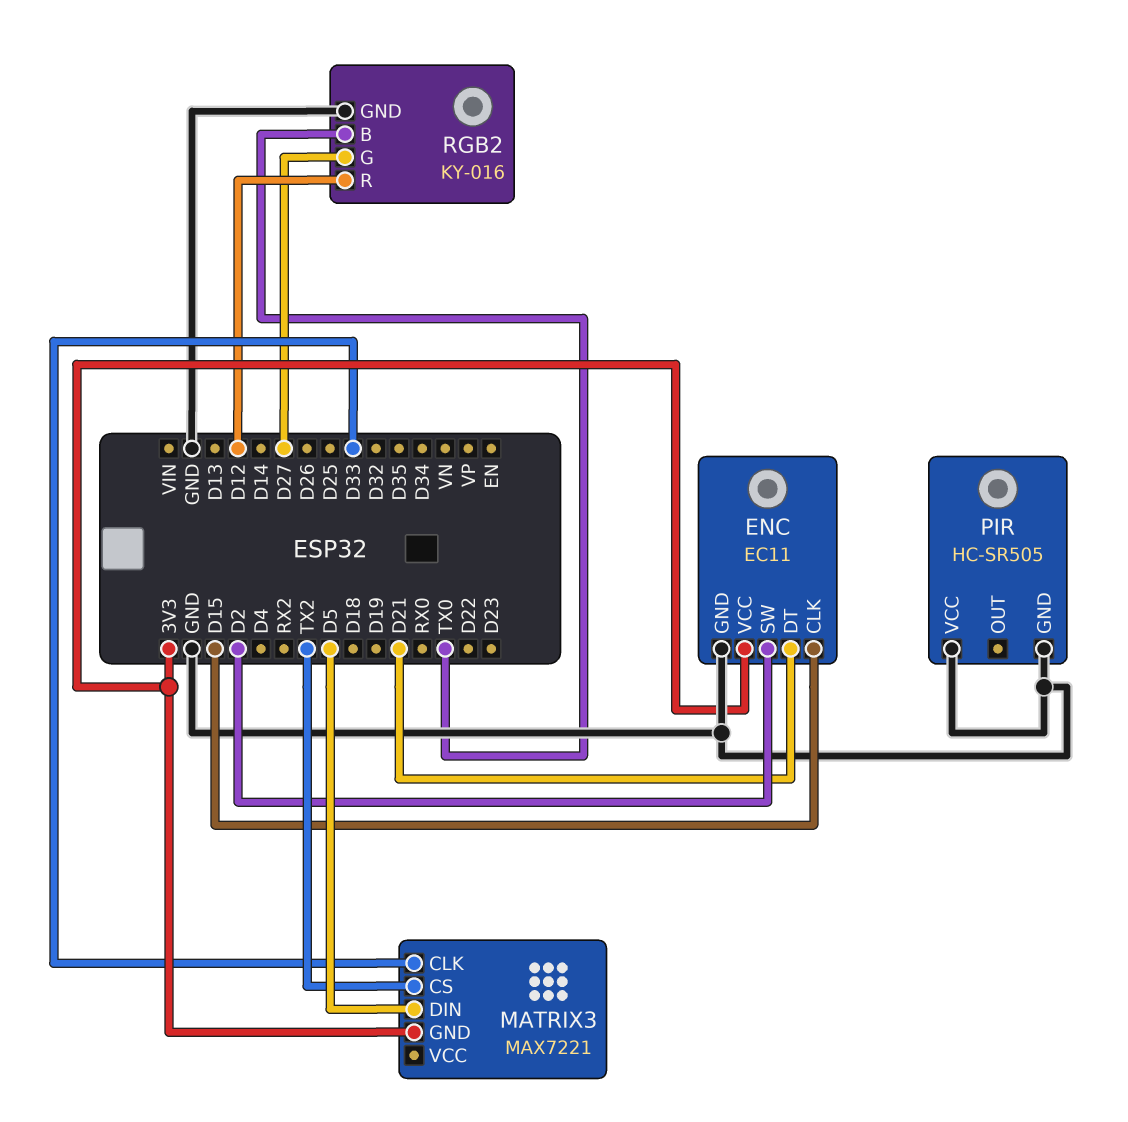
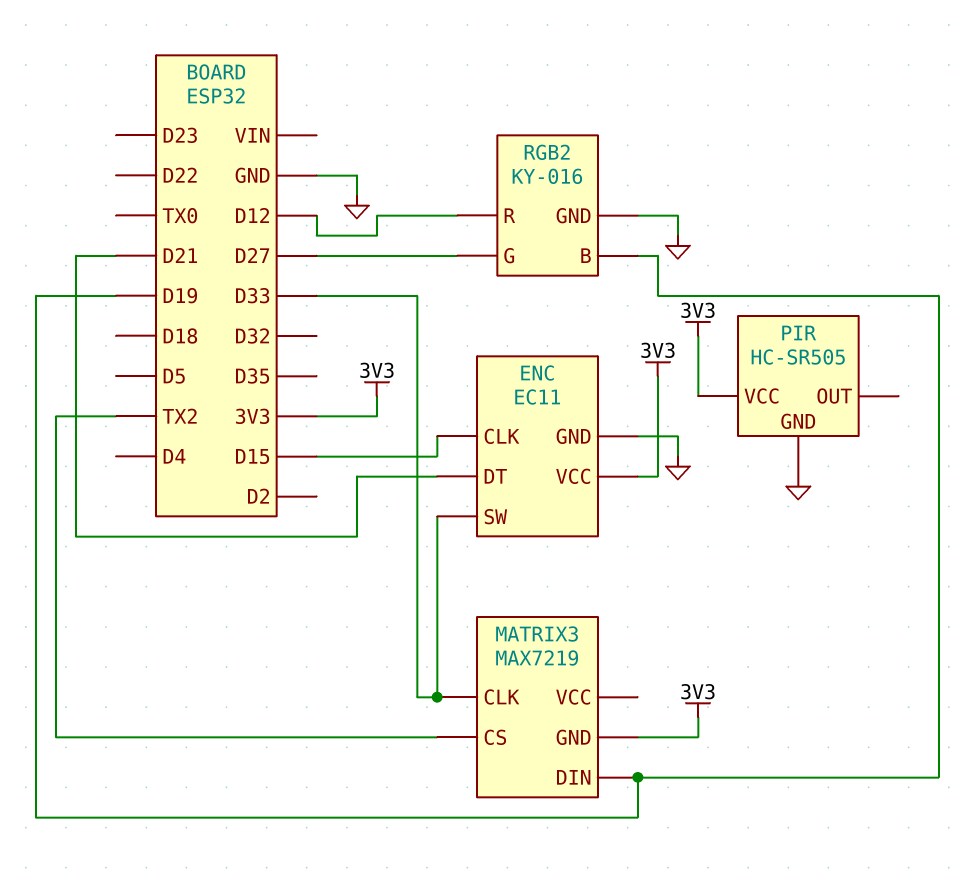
ENC pin SW: D2 -> D33
MATRIX3: MAX7221 -> MAX7219
MATRIX3 pin DIN: D5 -> D19
PIR pin VCC: GND -> 3V3
RGB2 pin B: TX0 -> D19

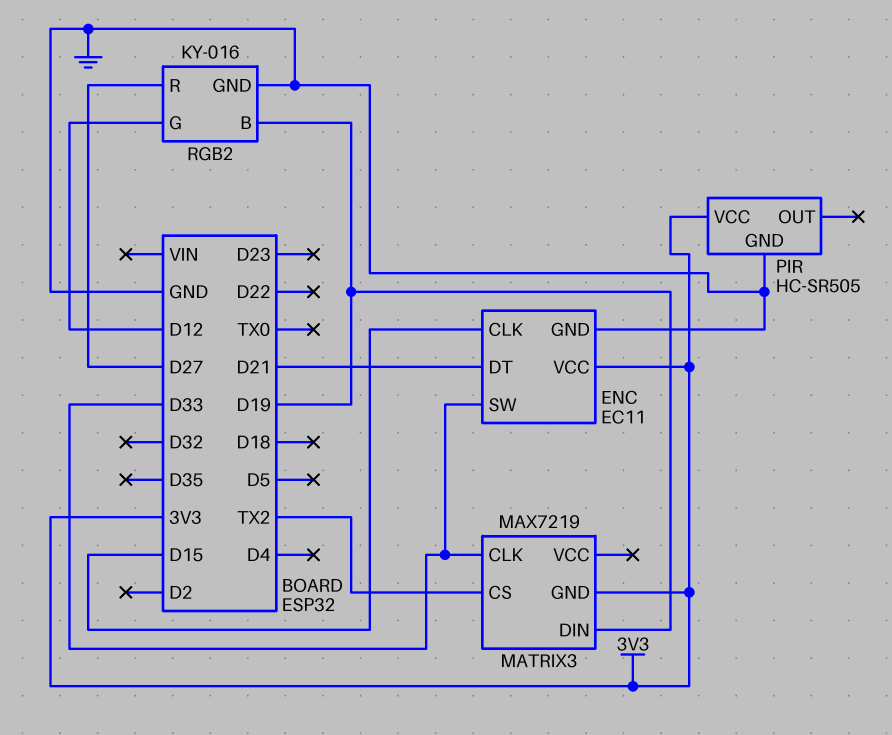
RGB2 pin G: D27 -> D12
RGB2 pin R: D12 -> D27

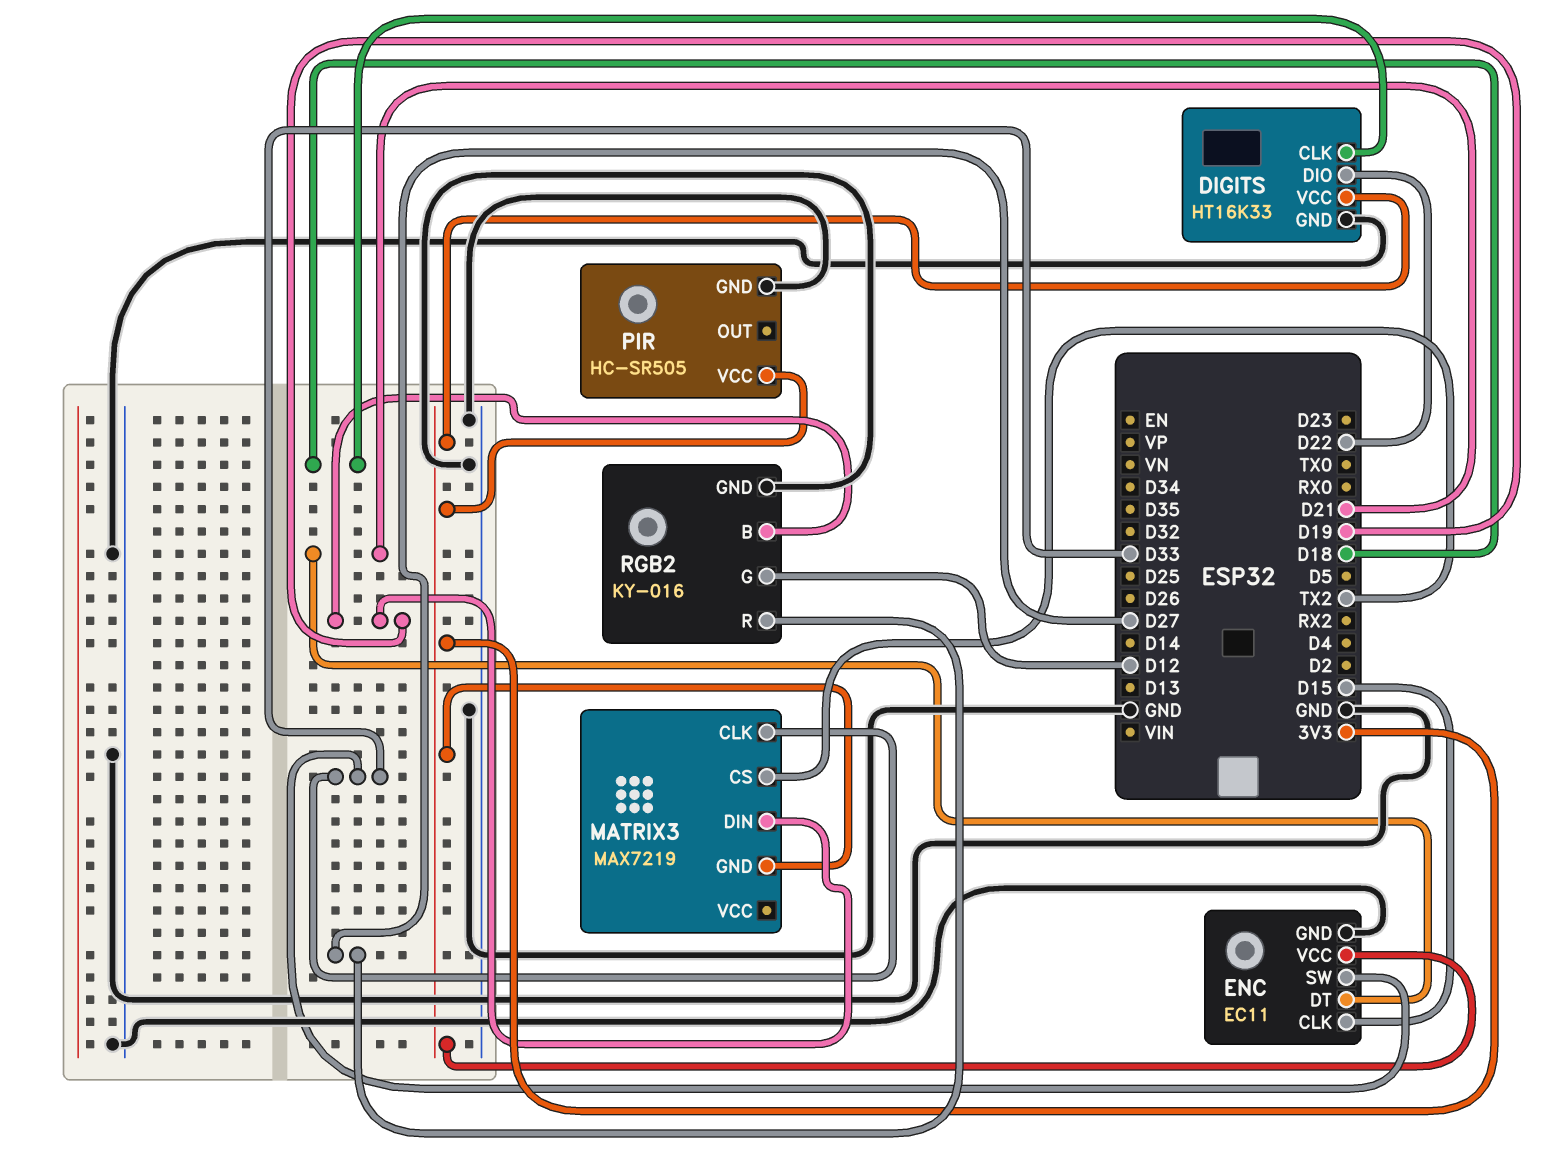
DIGITS: none -> HT16K33
DIGITS pin CLK: none -> D18
DIGITS pin DIO: none -> D22
DIGITS pin GND: none -> GND
DIGITS pin VCC: none -> 3V3

